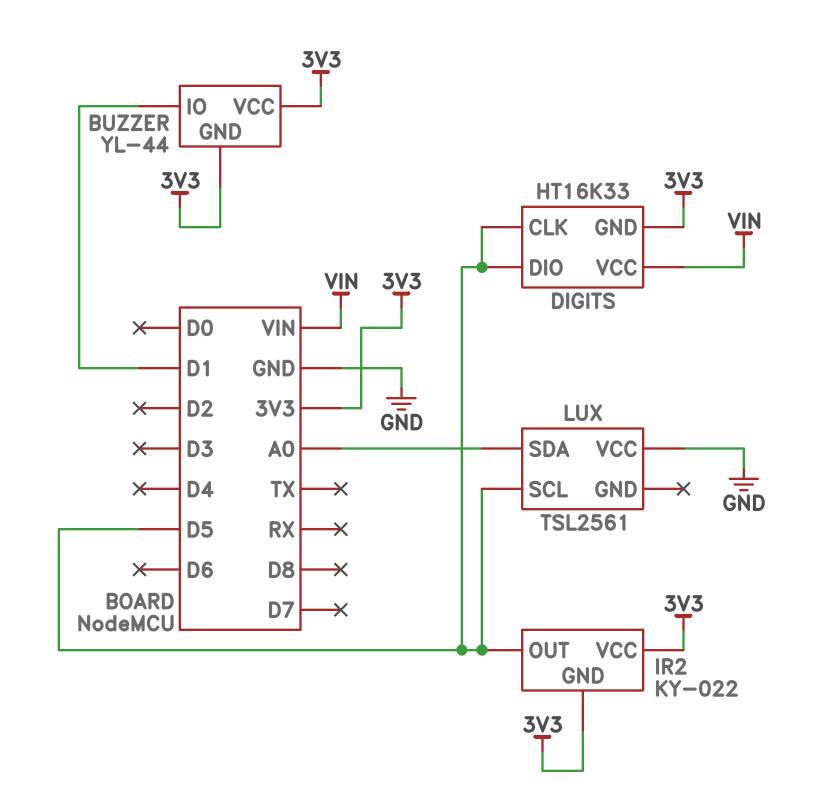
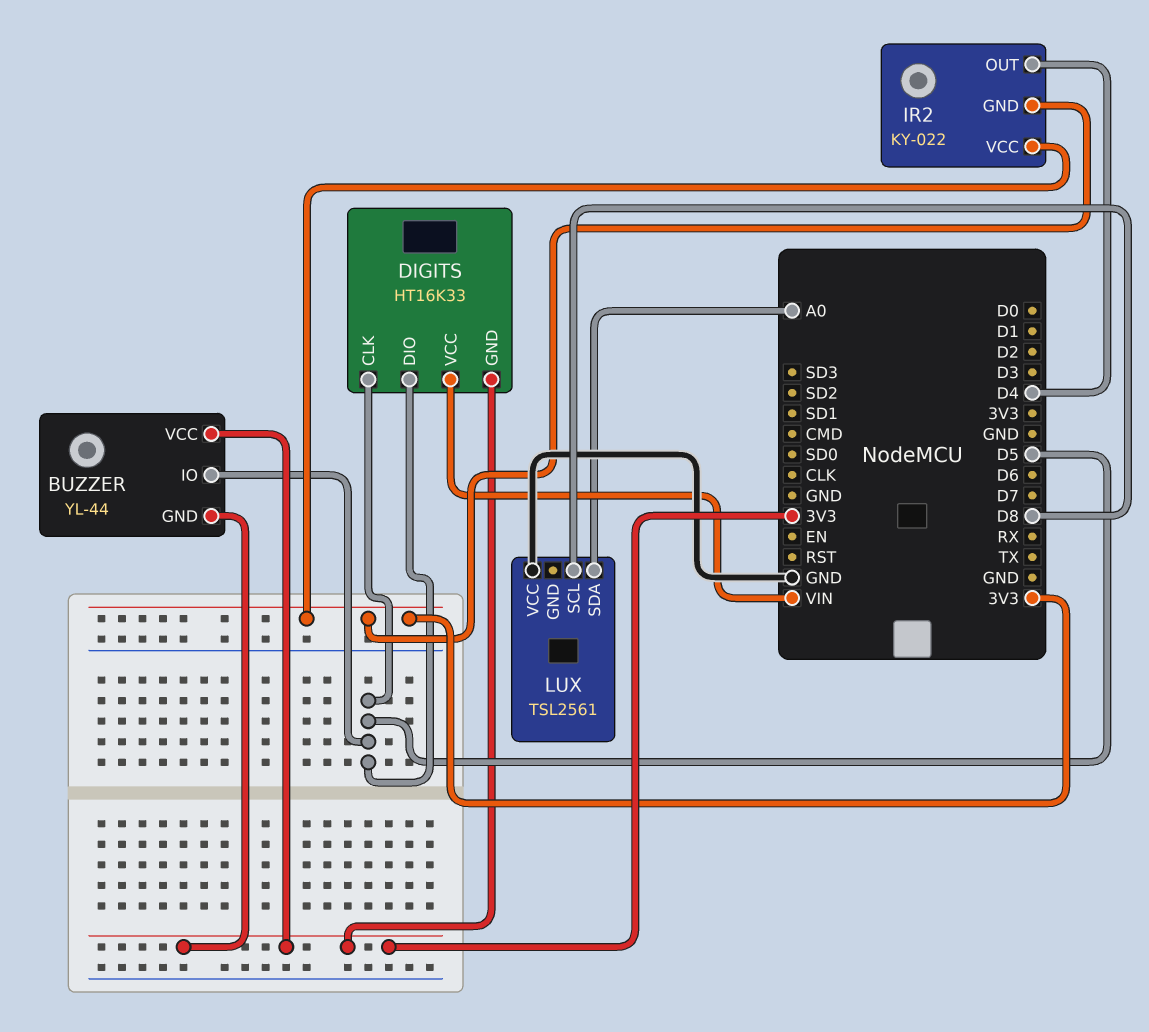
BUZZER pin IO: D1 -> D5
IR2 pin OUT: D5 -> D4
LUX pin SCL: D5 -> D8

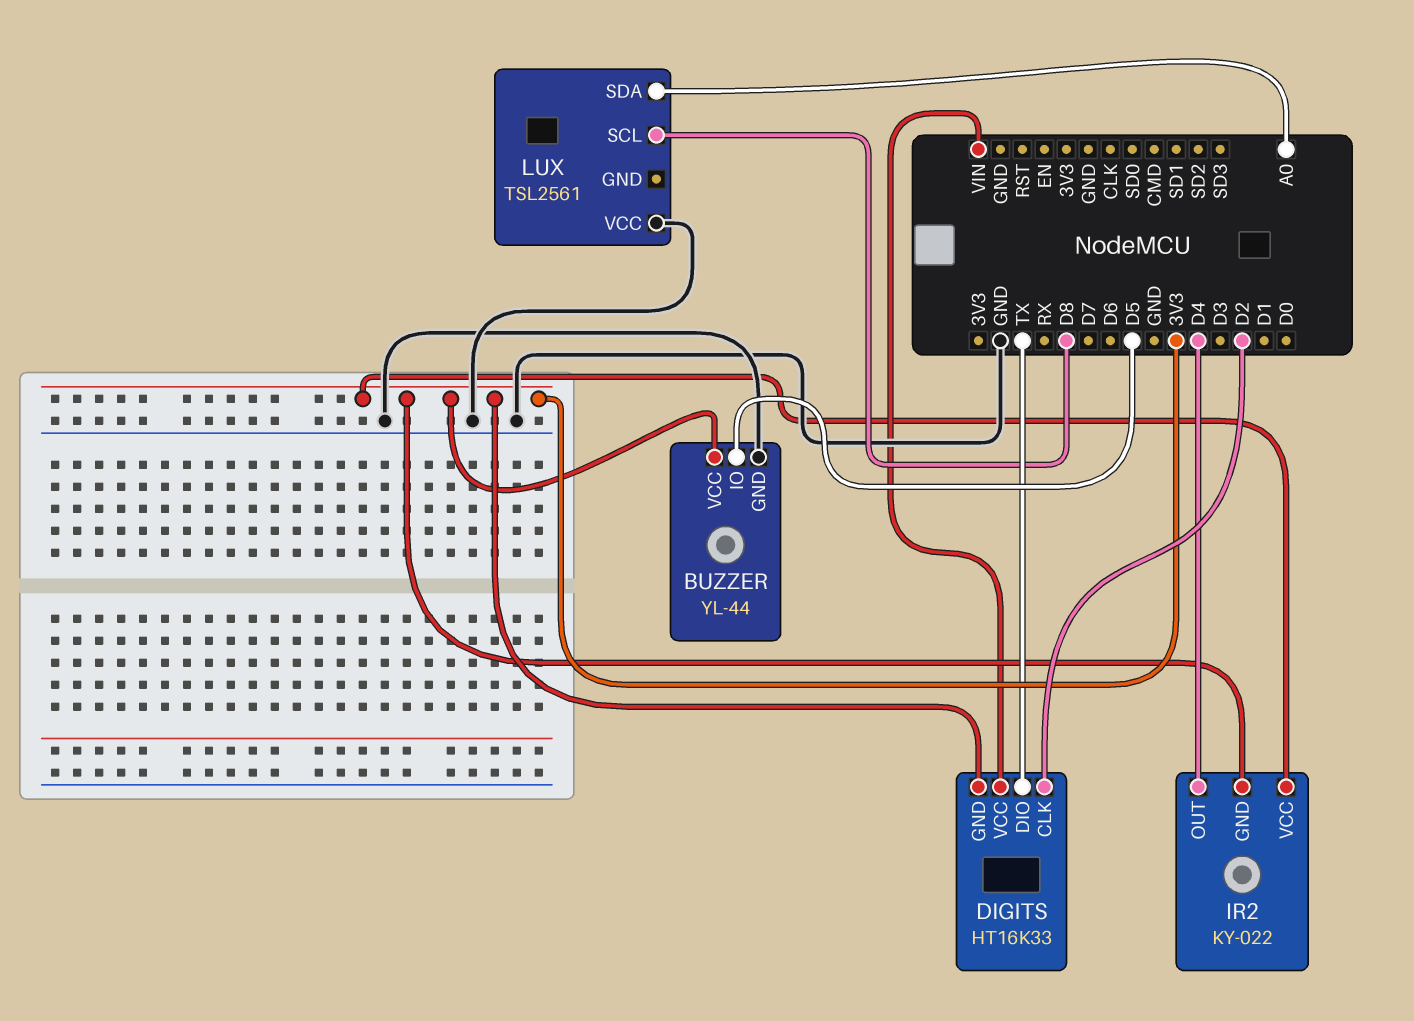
BUZZER pin GND: 3V3 -> GND
DIGITS pin CLK: D5 -> D2
DIGITS pin DIO: D5 -> TX

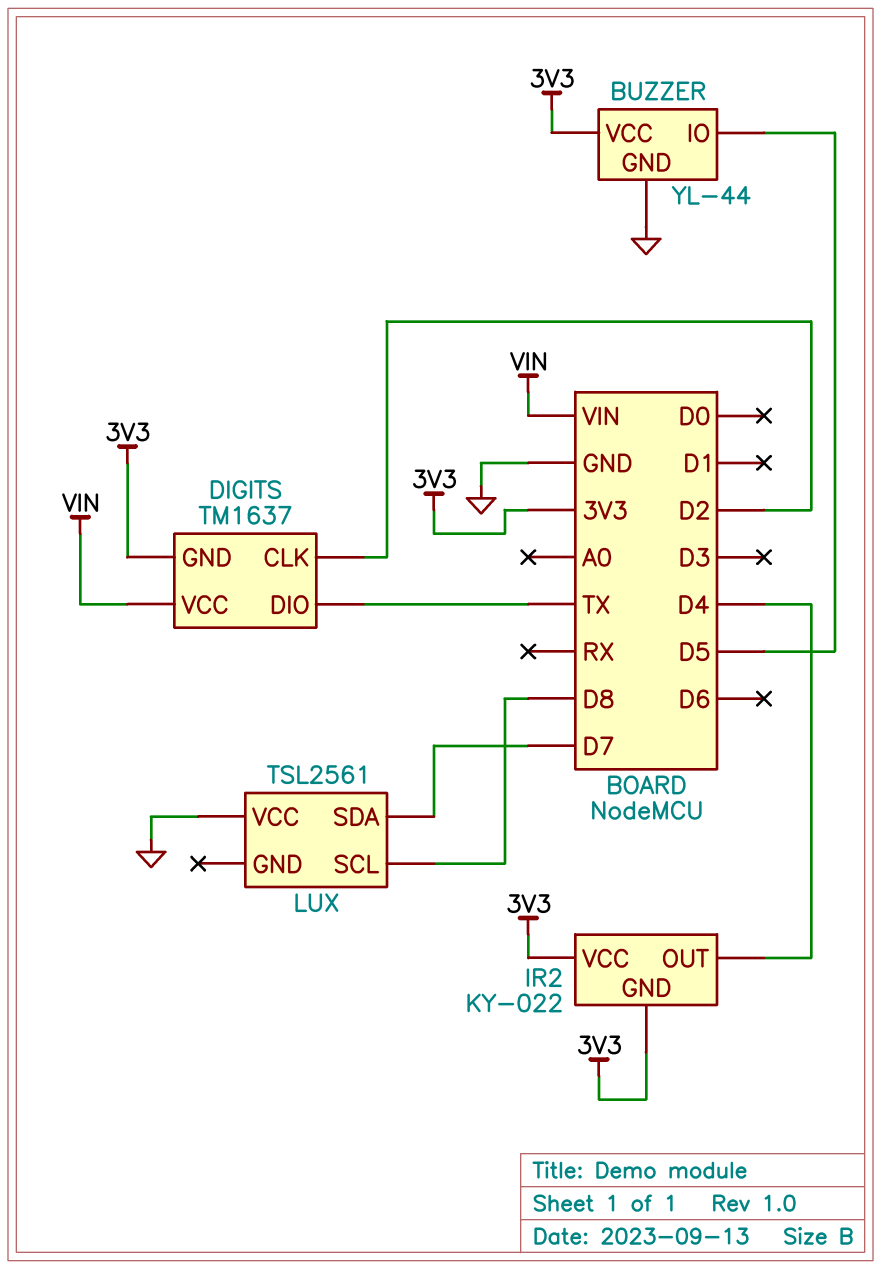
DIGITS: HT16K33 -> TM1637
LUX pin SDA: A0 -> D7

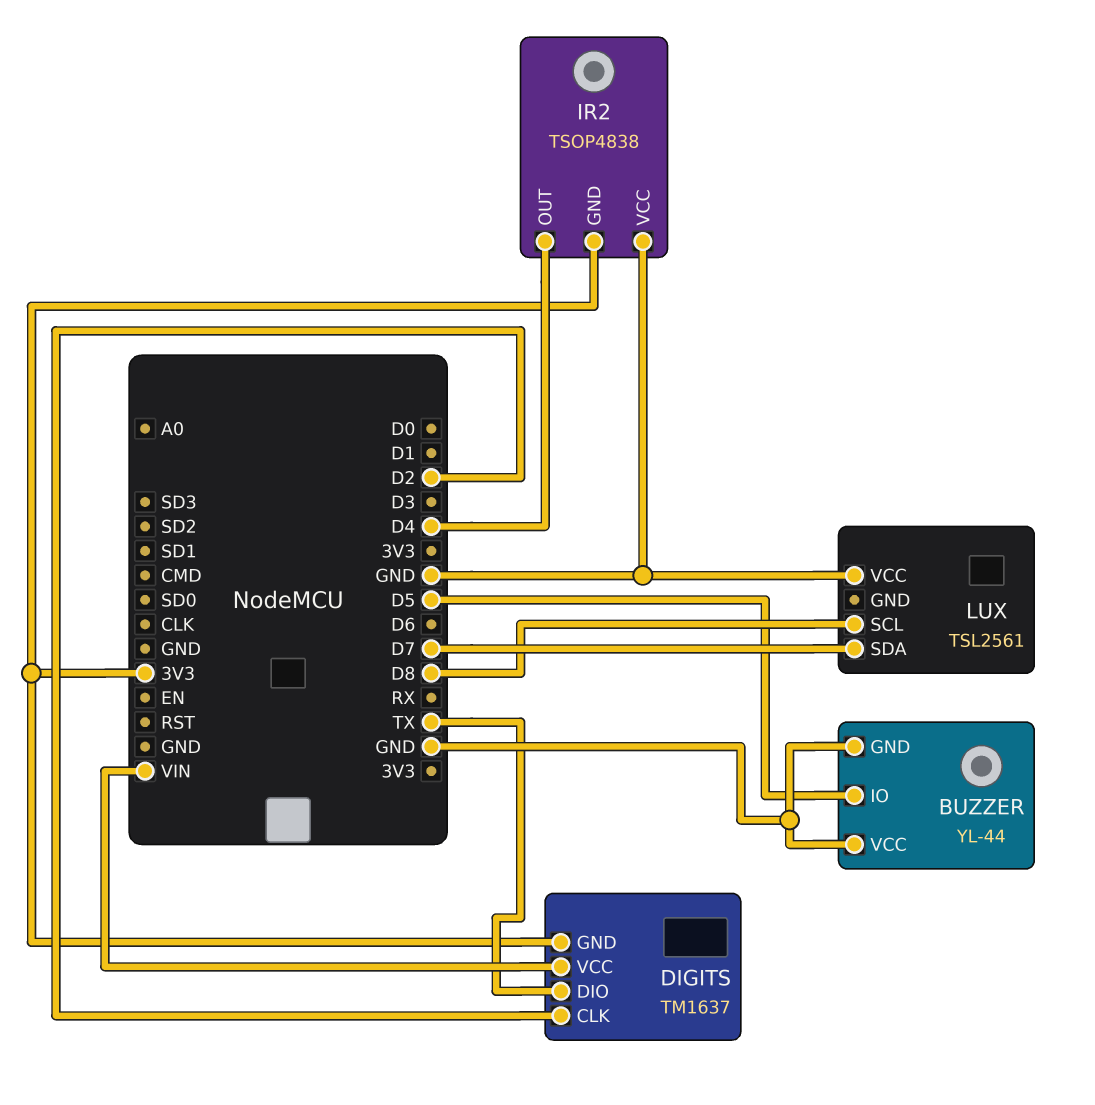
BUZZER pin VCC: 3V3 -> GND
IR2: KY-022 -> TSOP4838
IR2 pin VCC: 3V3 -> GND

